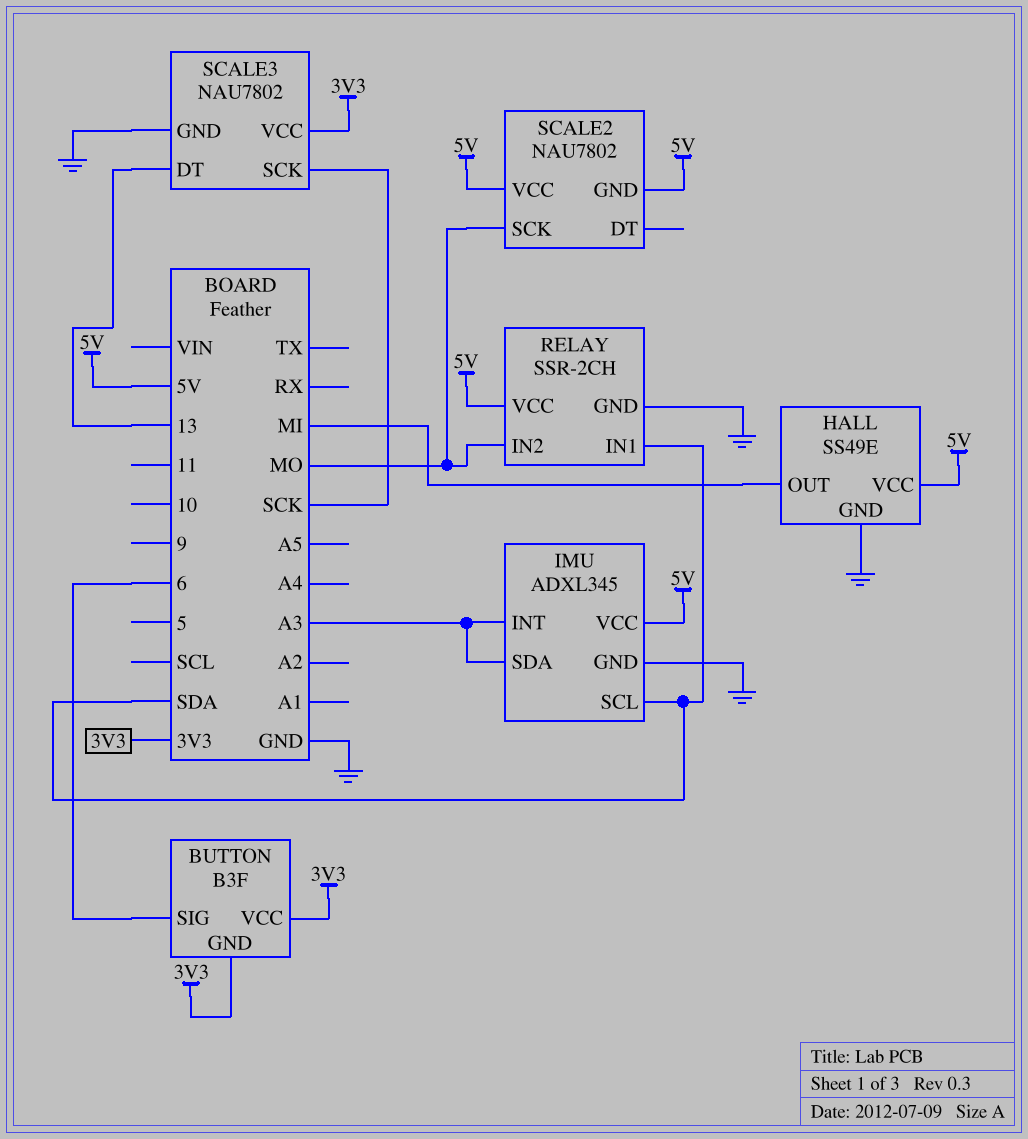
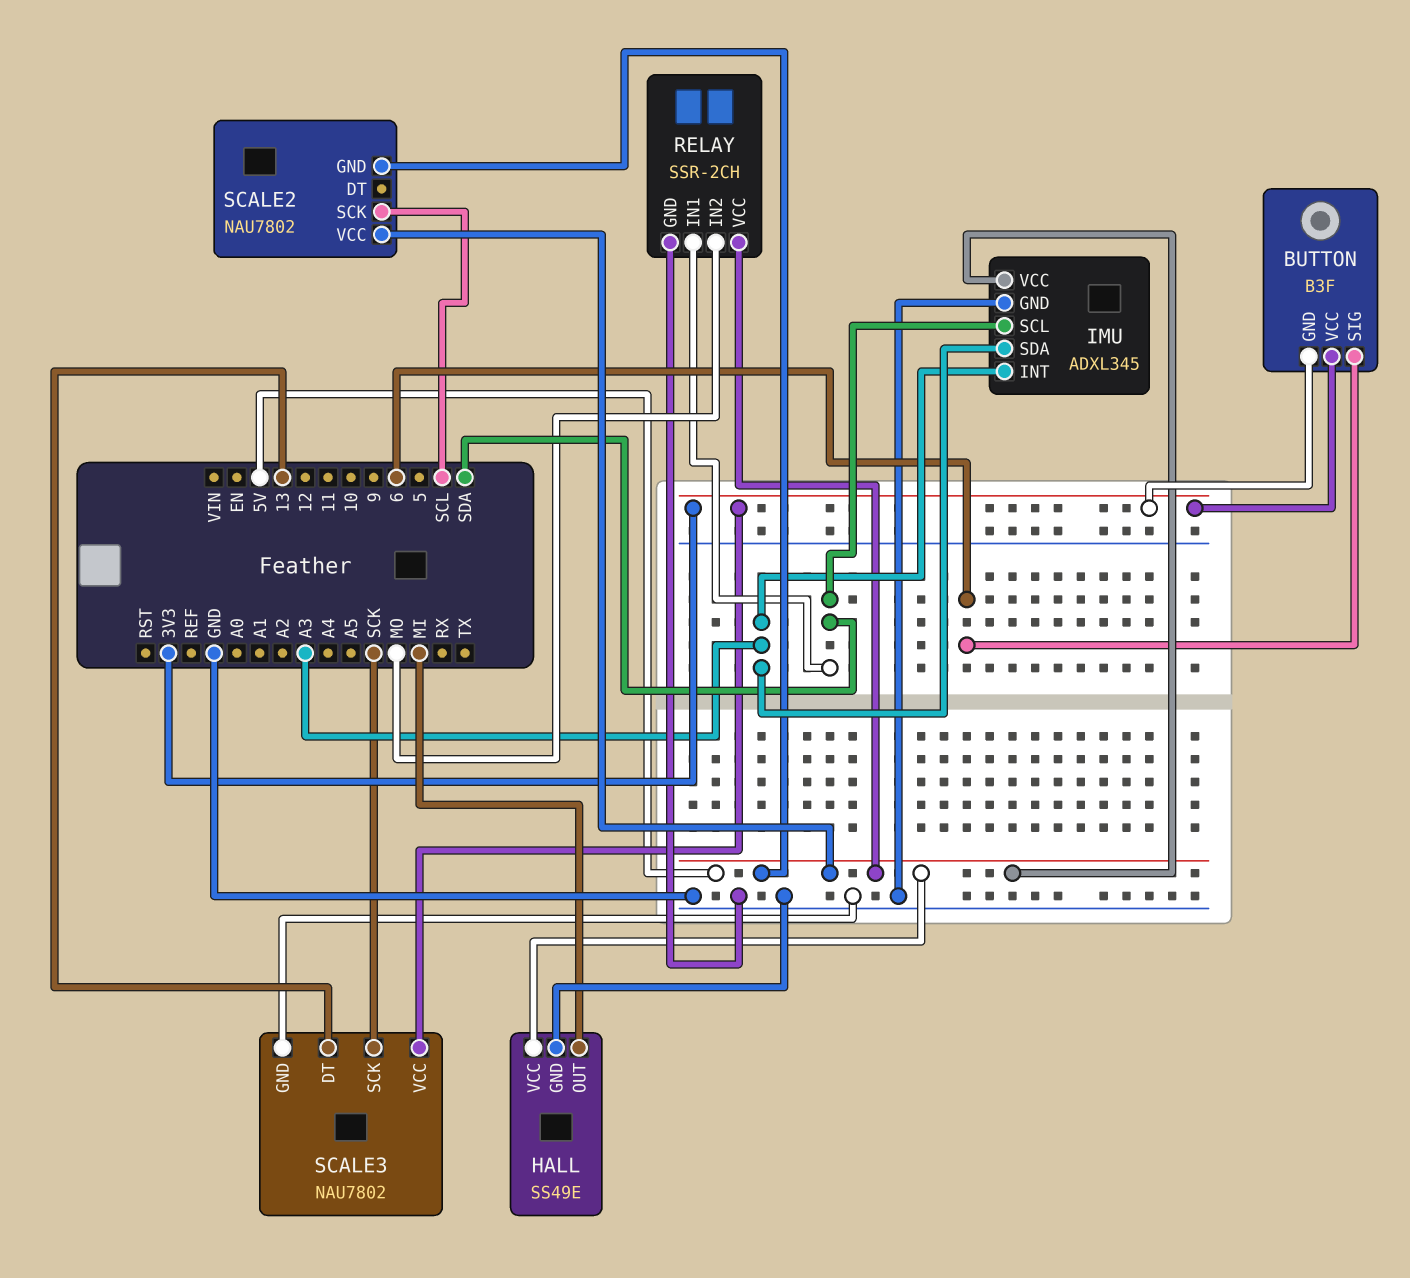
SCALE2 pin SCK: MO -> SCL

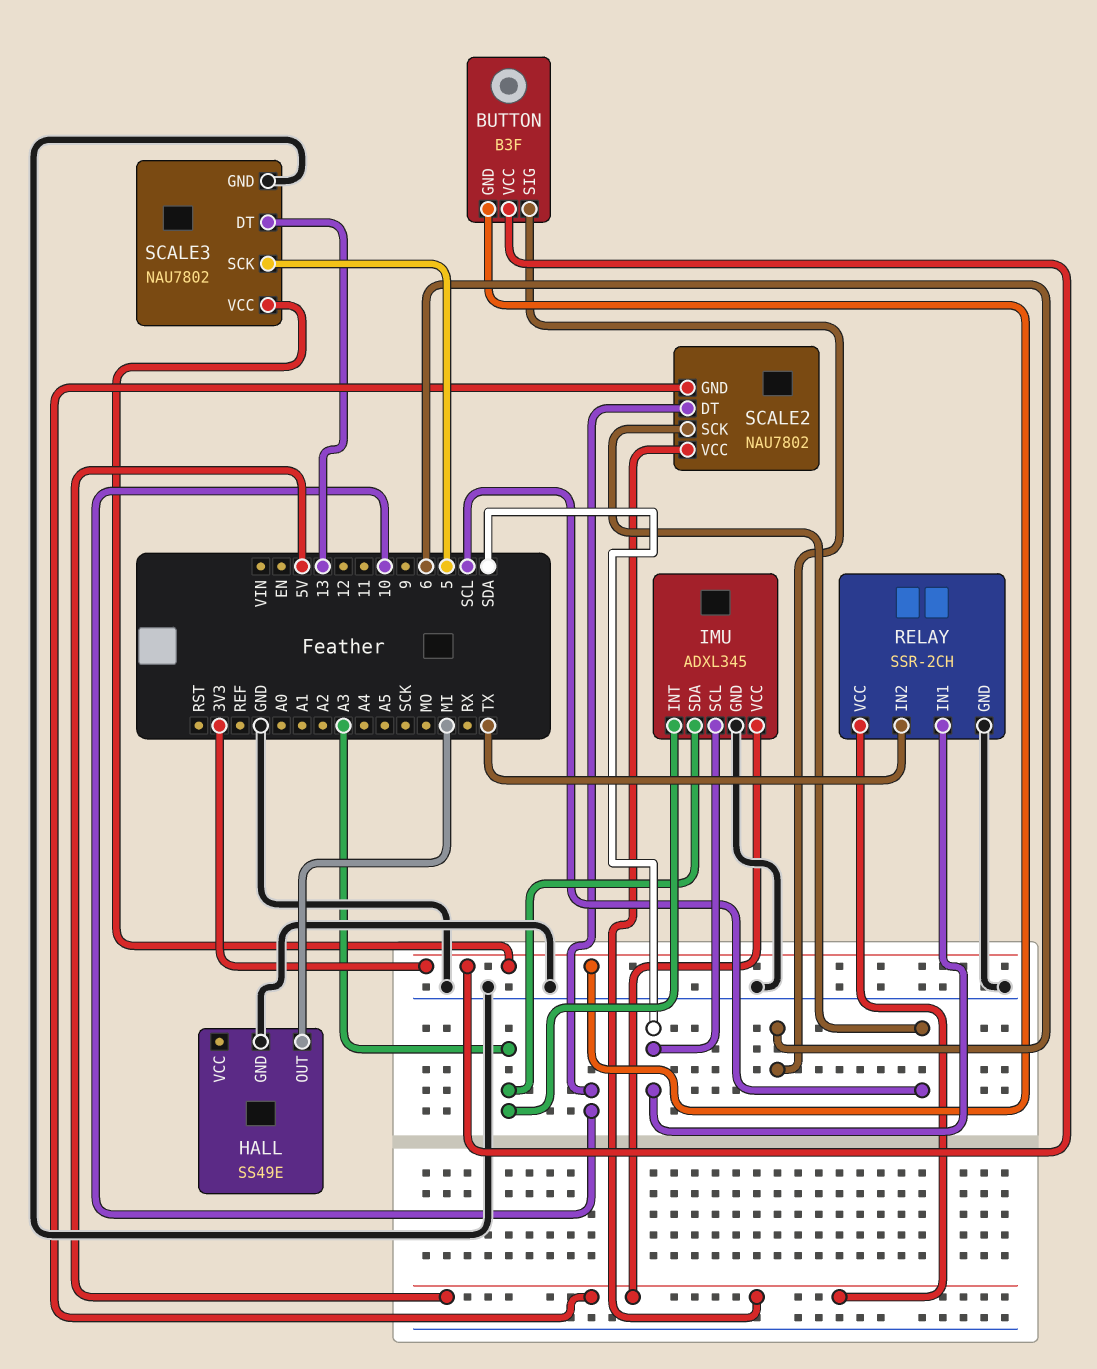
HALL pin VCC: 5V -> none
RELAY pin IN2: MO -> TX
SCALE2 pin DT: none -> 10
SCALE3 pin SCK: SCK -> 5

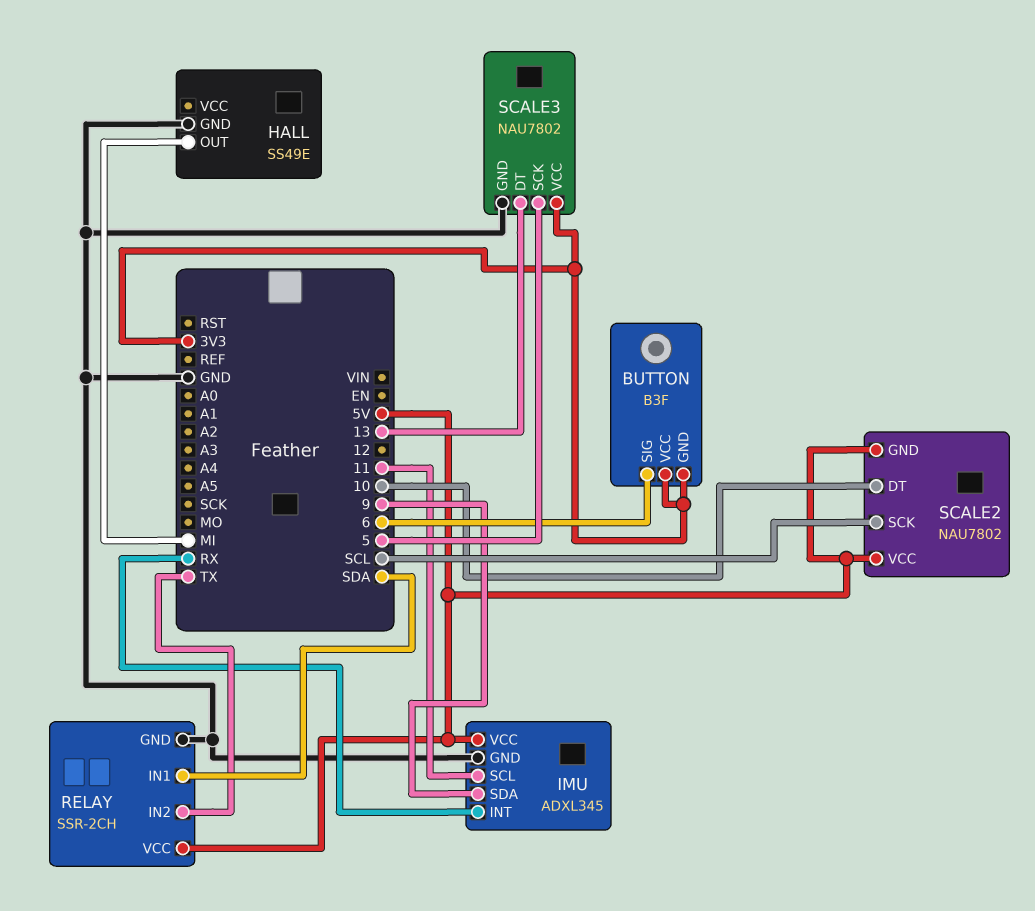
IMU pin INT: A3 -> RX
IMU pin SCL: SDA -> 11
IMU pin SDA: A3 -> 9

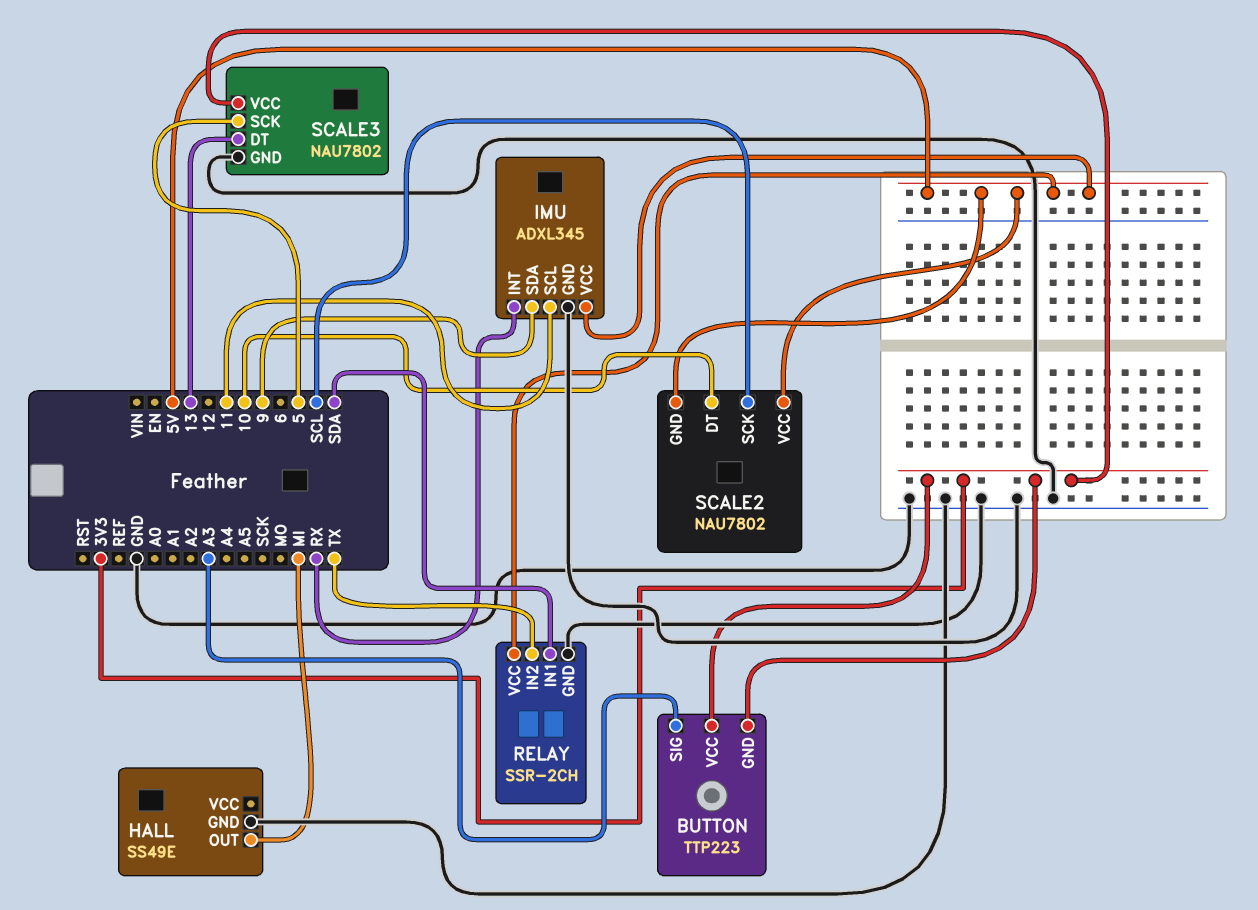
BUTTON: B3F -> TTP223
BUTTON pin SIG: 6 -> A3

